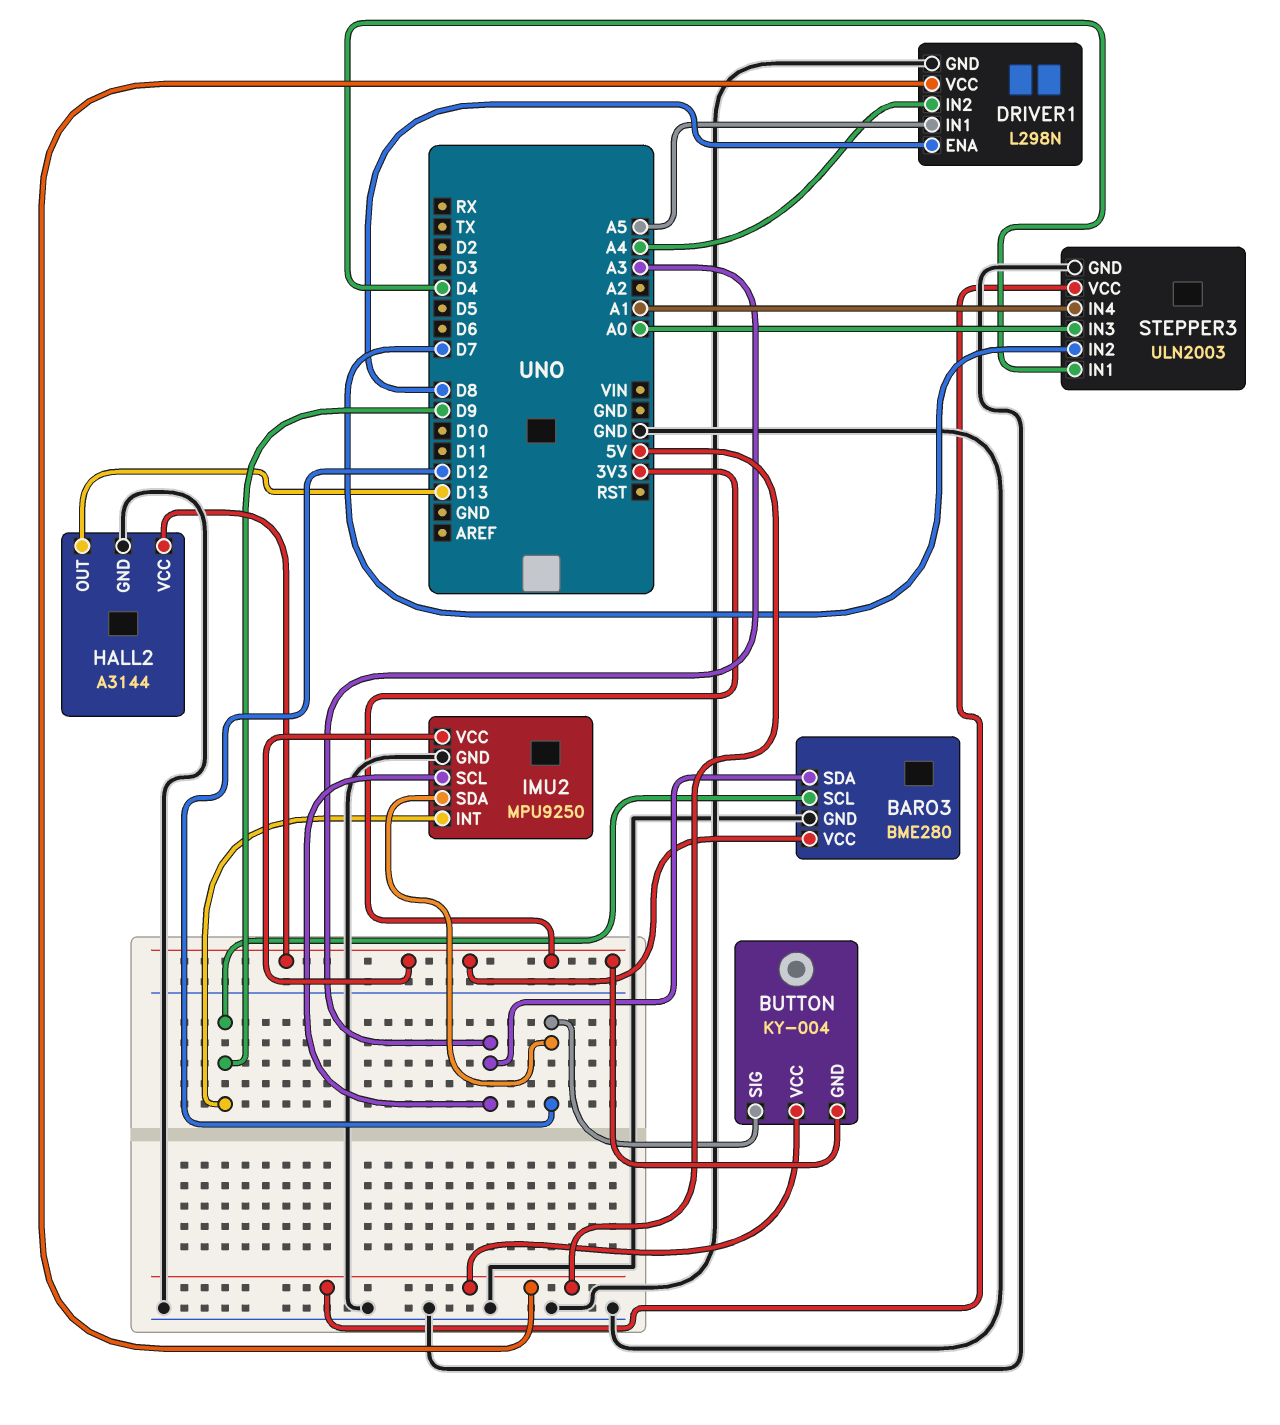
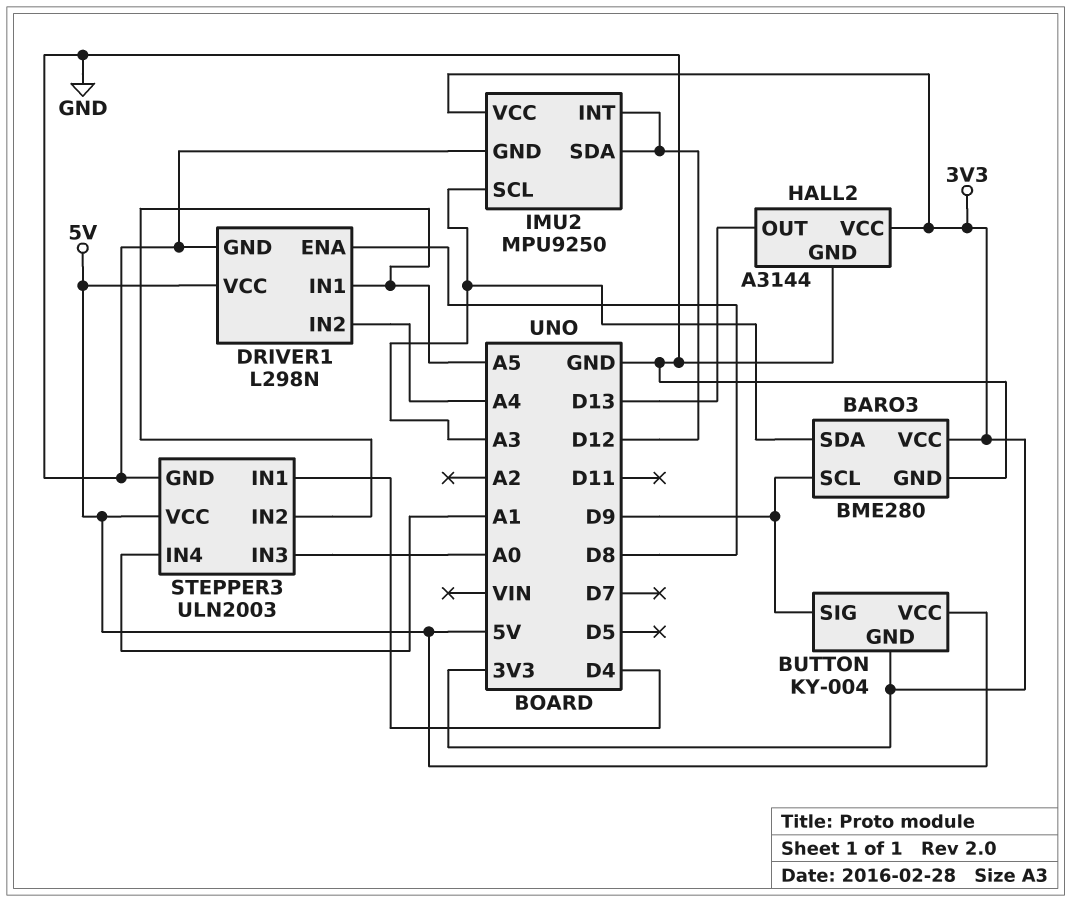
BUTTON pin SIG: D12 -> D9
IMU2 pin INT: D9 -> D12
STEPPER3 pin IN2: D7 -> A5

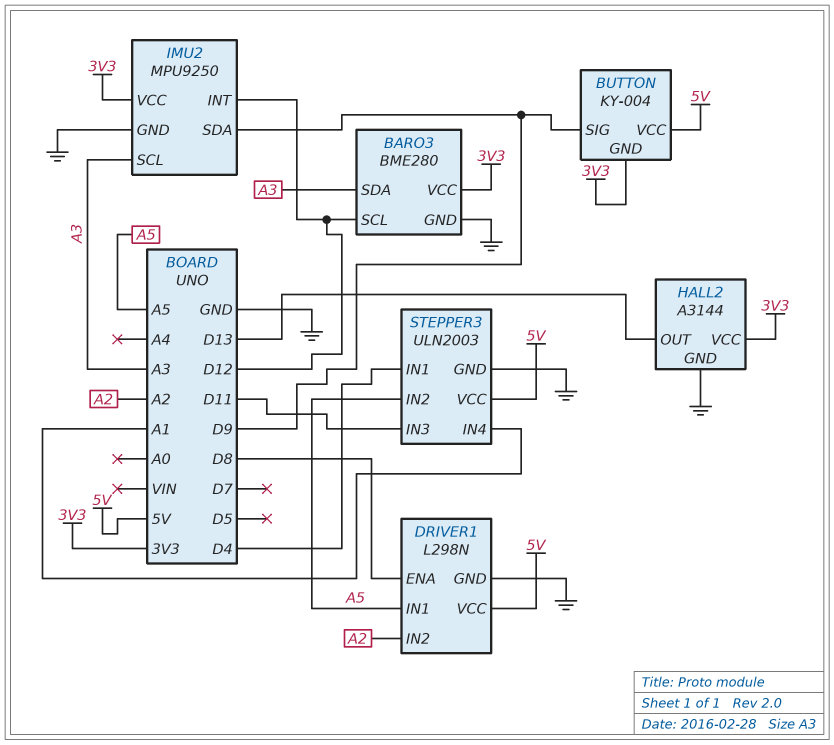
BARO3 pin SCL: D9 -> D12
DRIVER1 pin IN2: A4 -> A2
IMU2 pin SDA: D12 -> D9
STEPPER3 pin IN3: A0 -> D11

